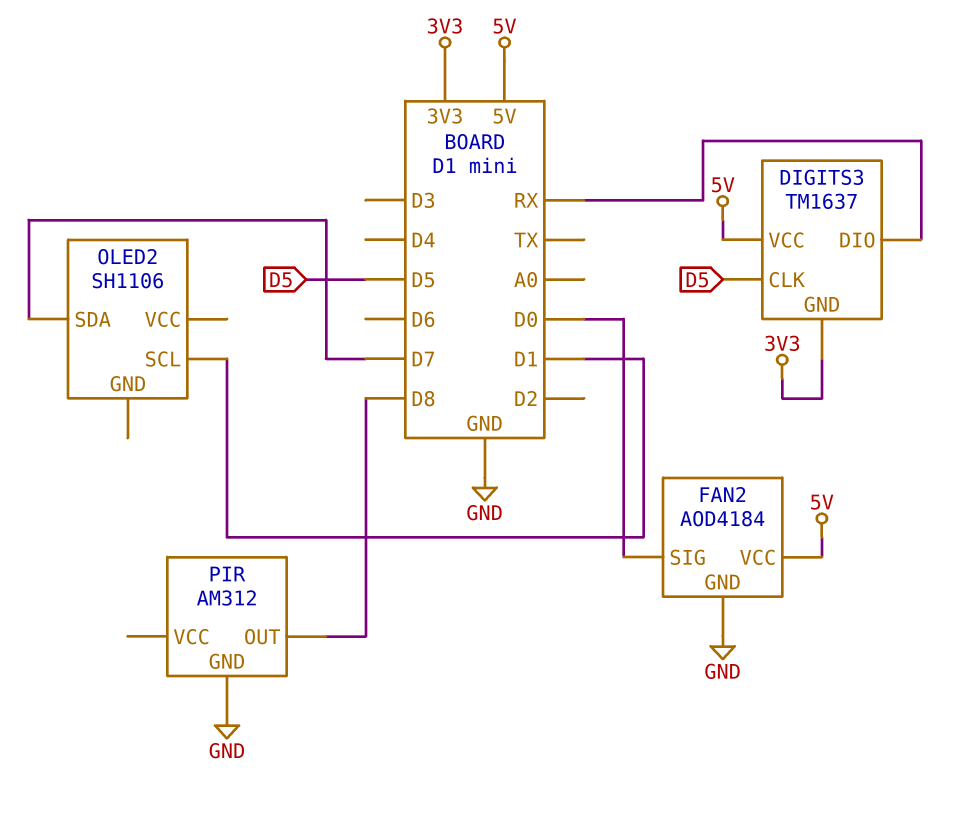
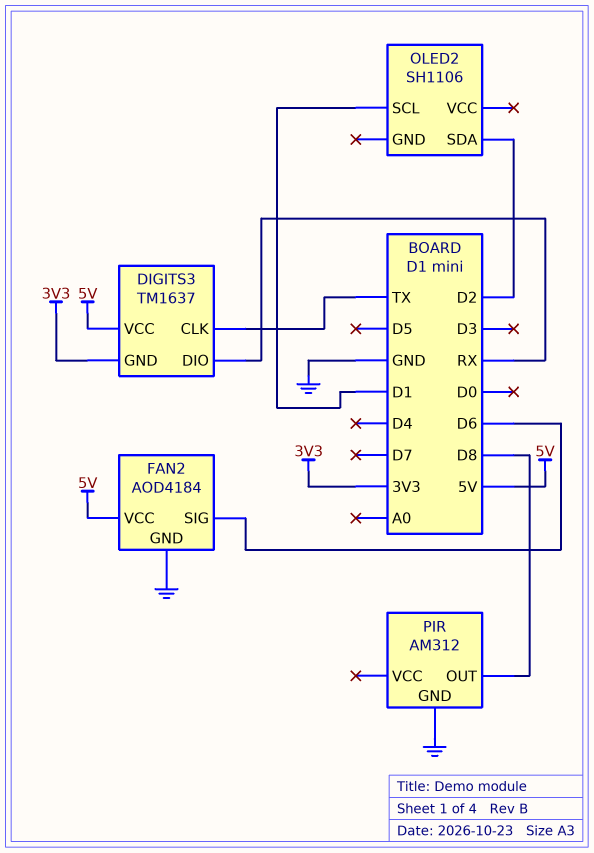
DIGITS3 pin CLK: D5 -> TX
FAN2 pin SIG: D0 -> D6
OLED2 pin SDA: D7 -> D2

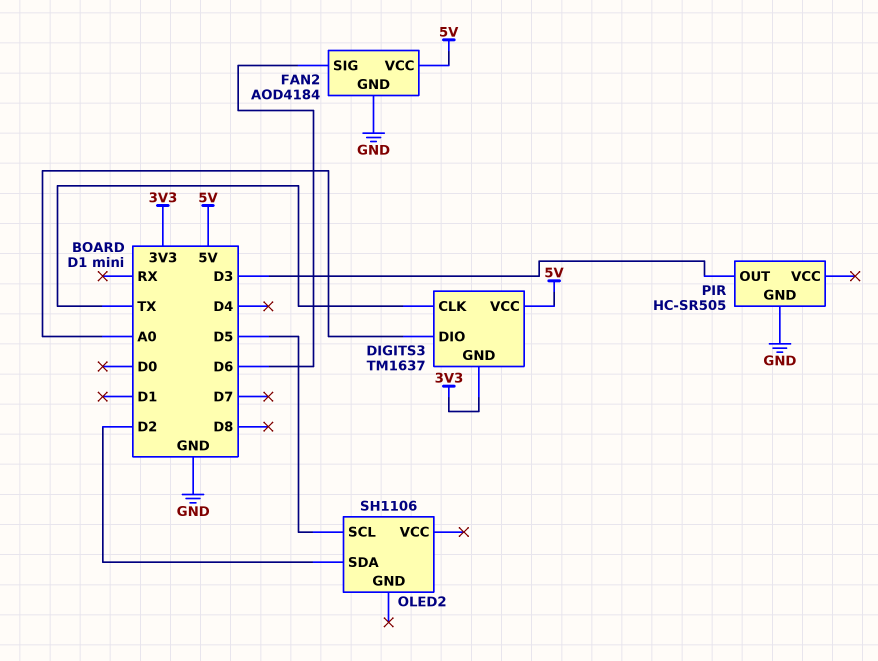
DIGITS3 pin DIO: RX -> A0
OLED2 pin SCL: D1 -> D5
PIR: AM312 -> HC-SR505
PIR pin OUT: D8 -> D3

